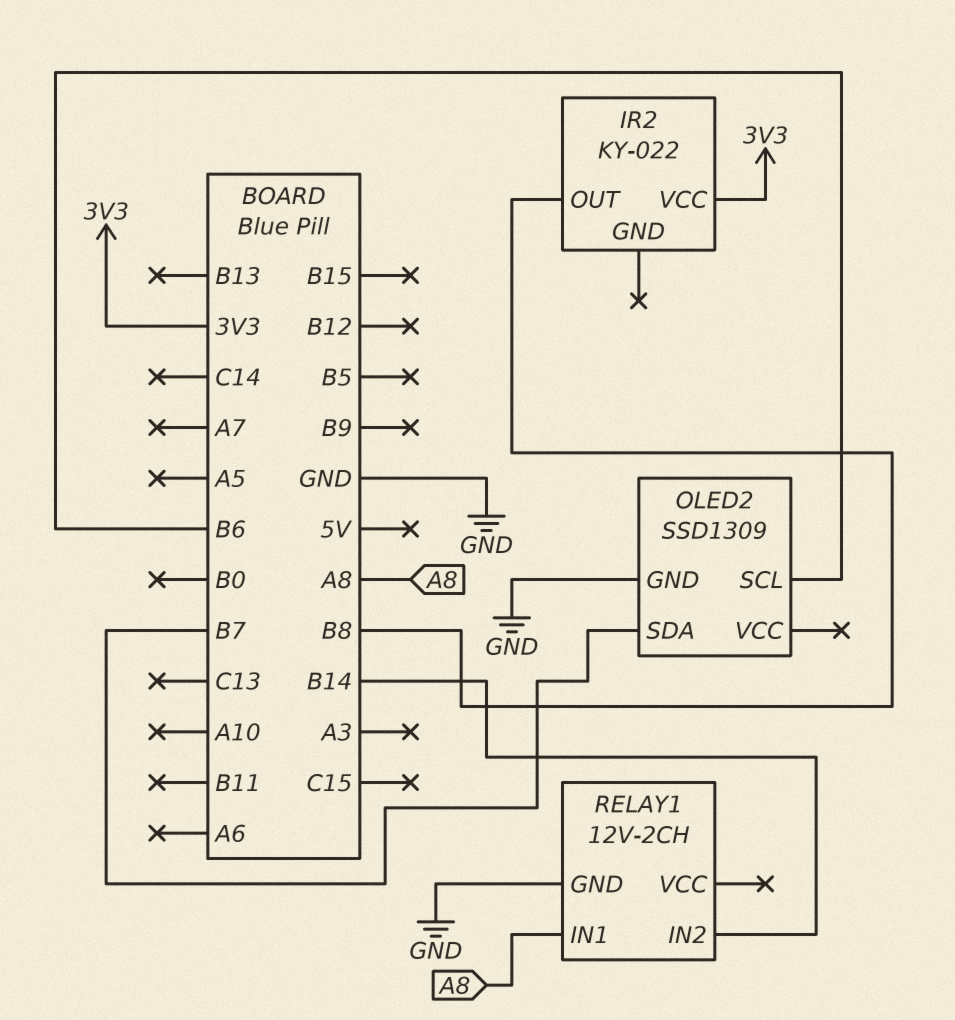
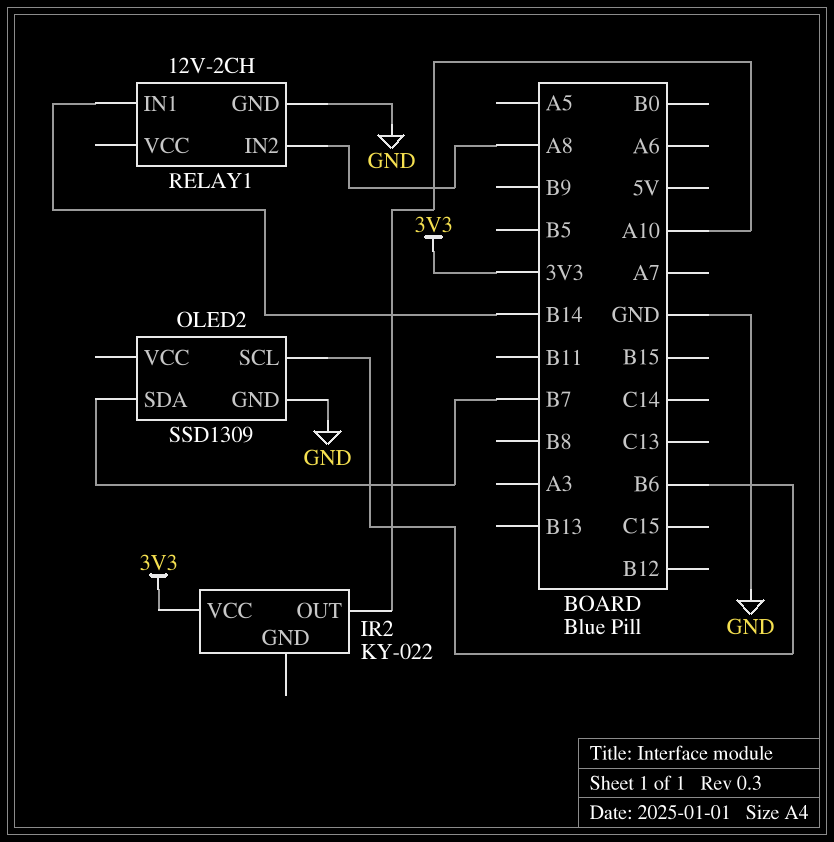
IR2 pin OUT: B8 -> A10
RELAY1 pin IN1: A8 -> B14
RELAY1 pin IN2: B14 -> A8

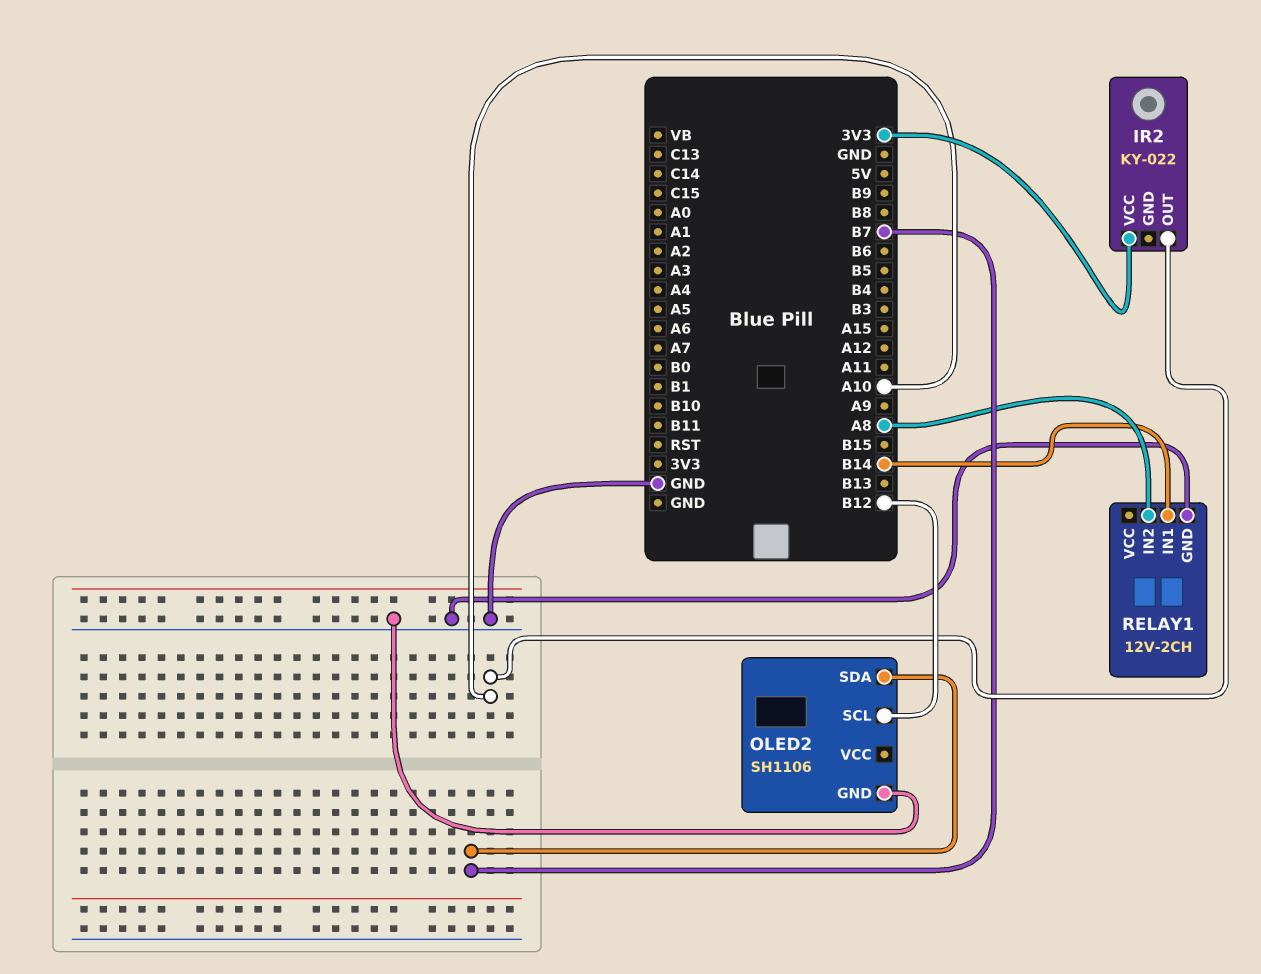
OLED2: SSD1309 -> SH1106
OLED2 pin SCL: B6 -> B12

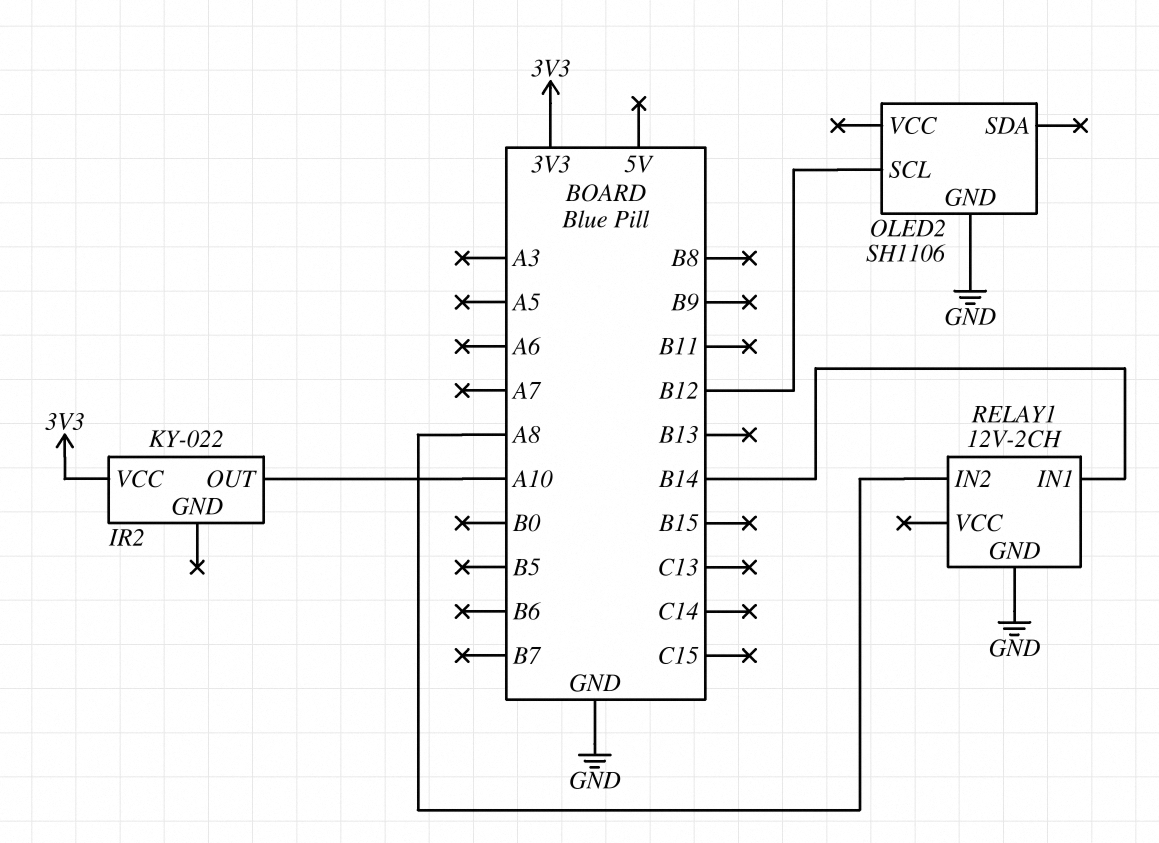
OLED2 pin SDA: B7 -> none

